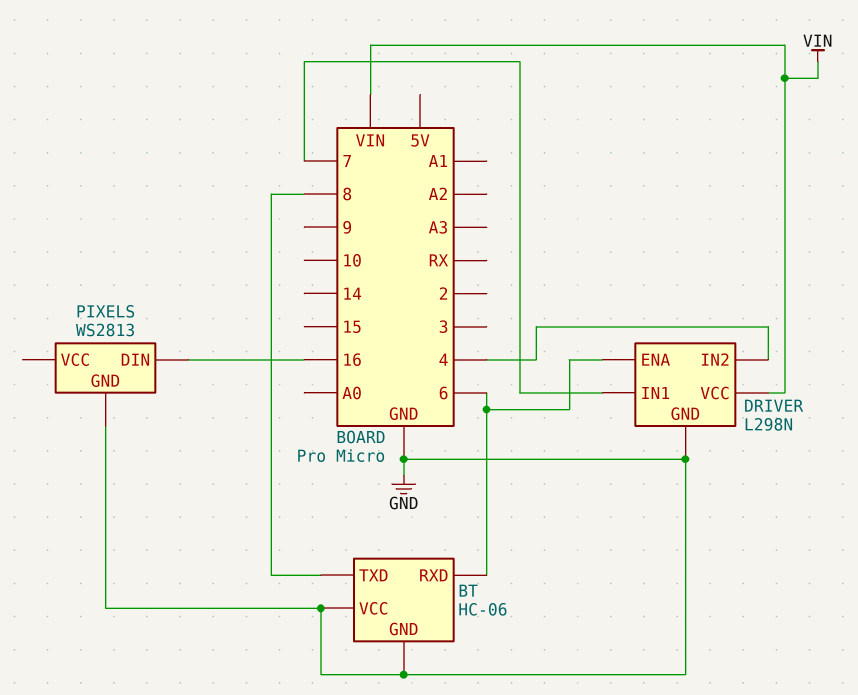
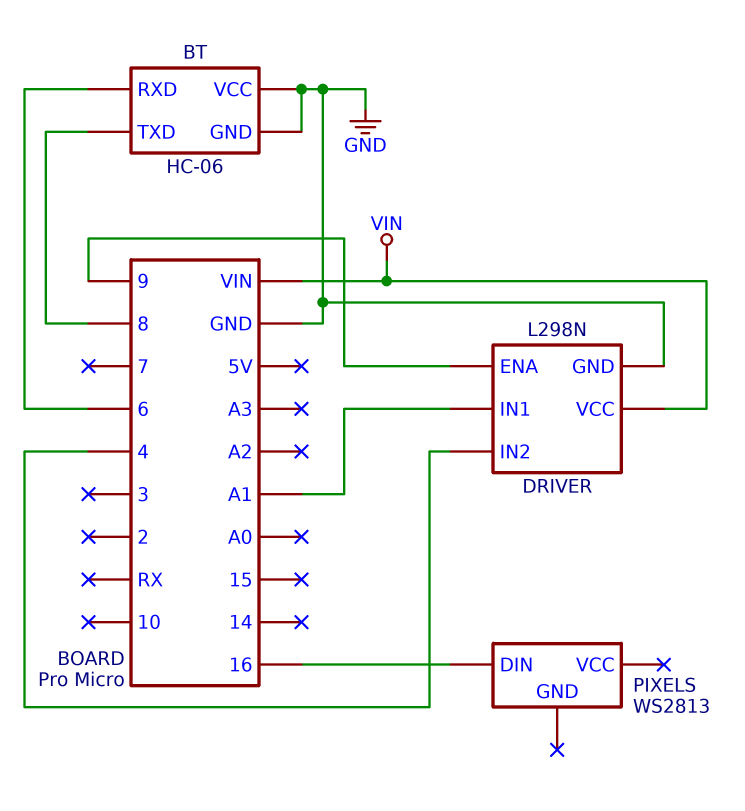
DRIVER pin ENA: 6 -> 9
DRIVER pin IN1: 7 -> A1
PIXELS pin GND: GND -> none

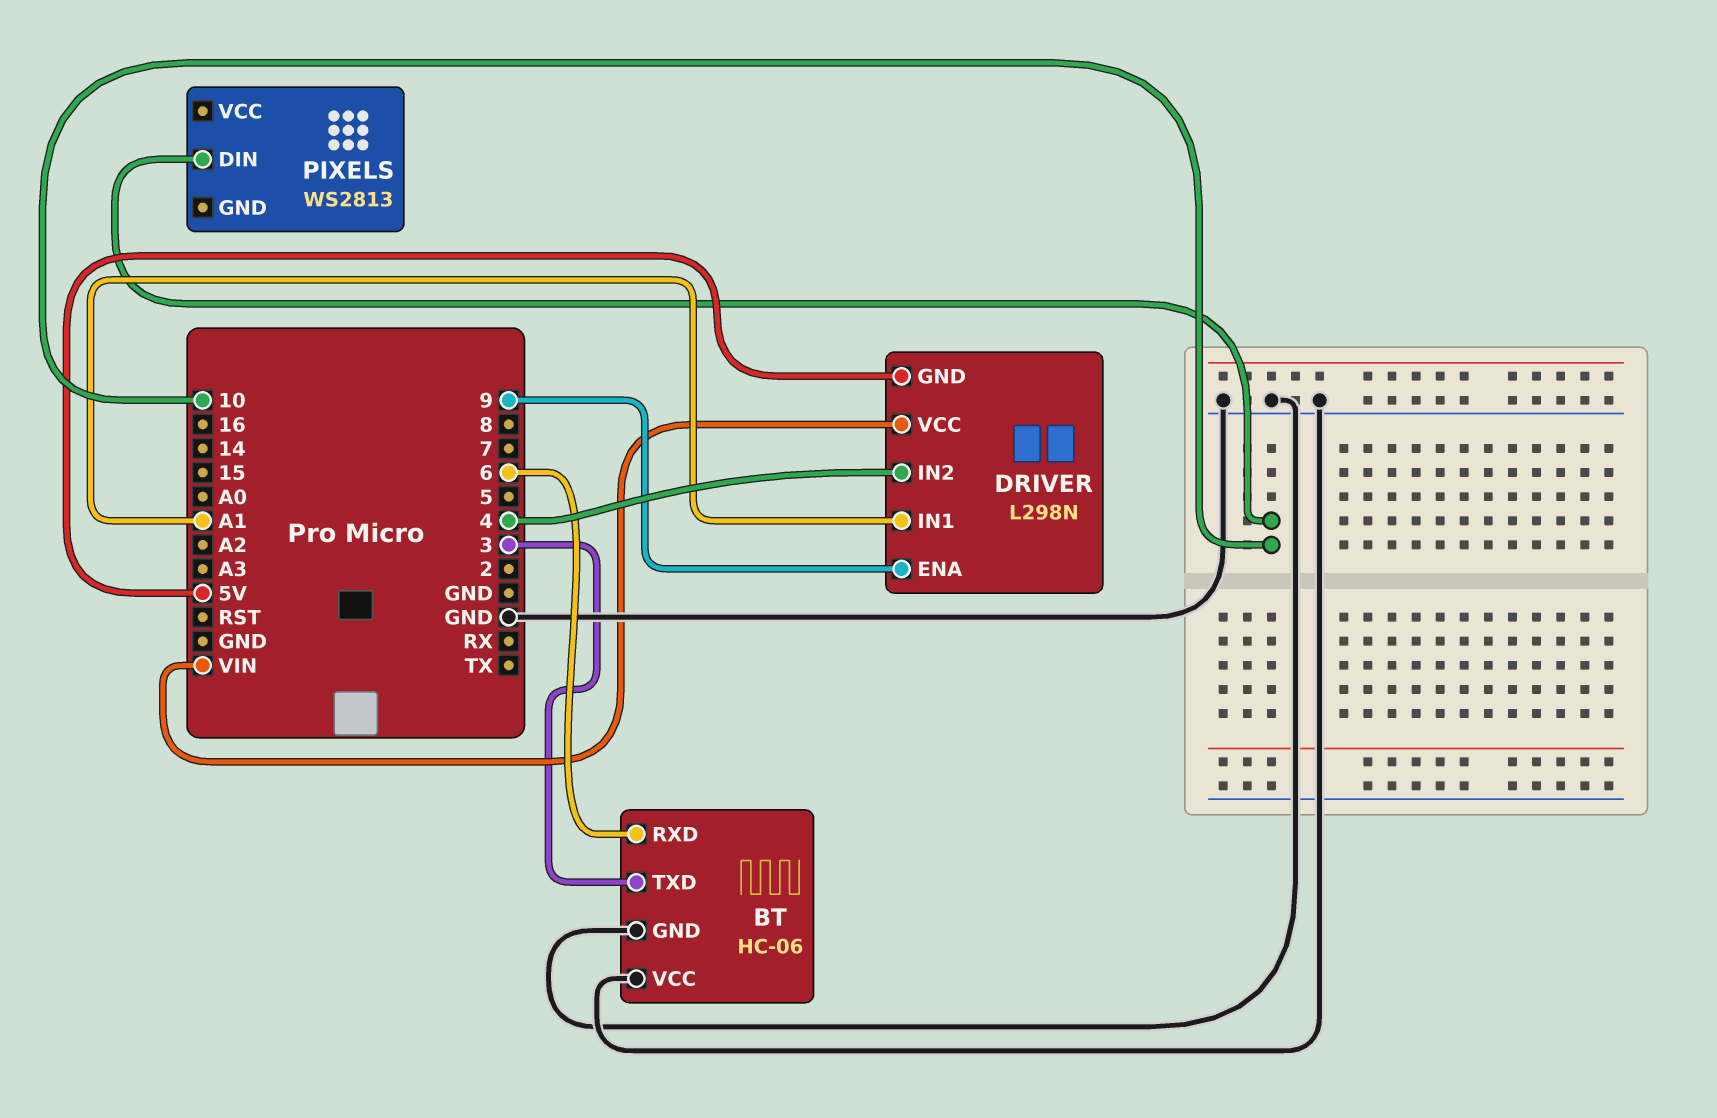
BT pin TXD: 8 -> 3
DRIVER pin GND: GND -> 5V
PIXELS pin DIN: 16 -> 10

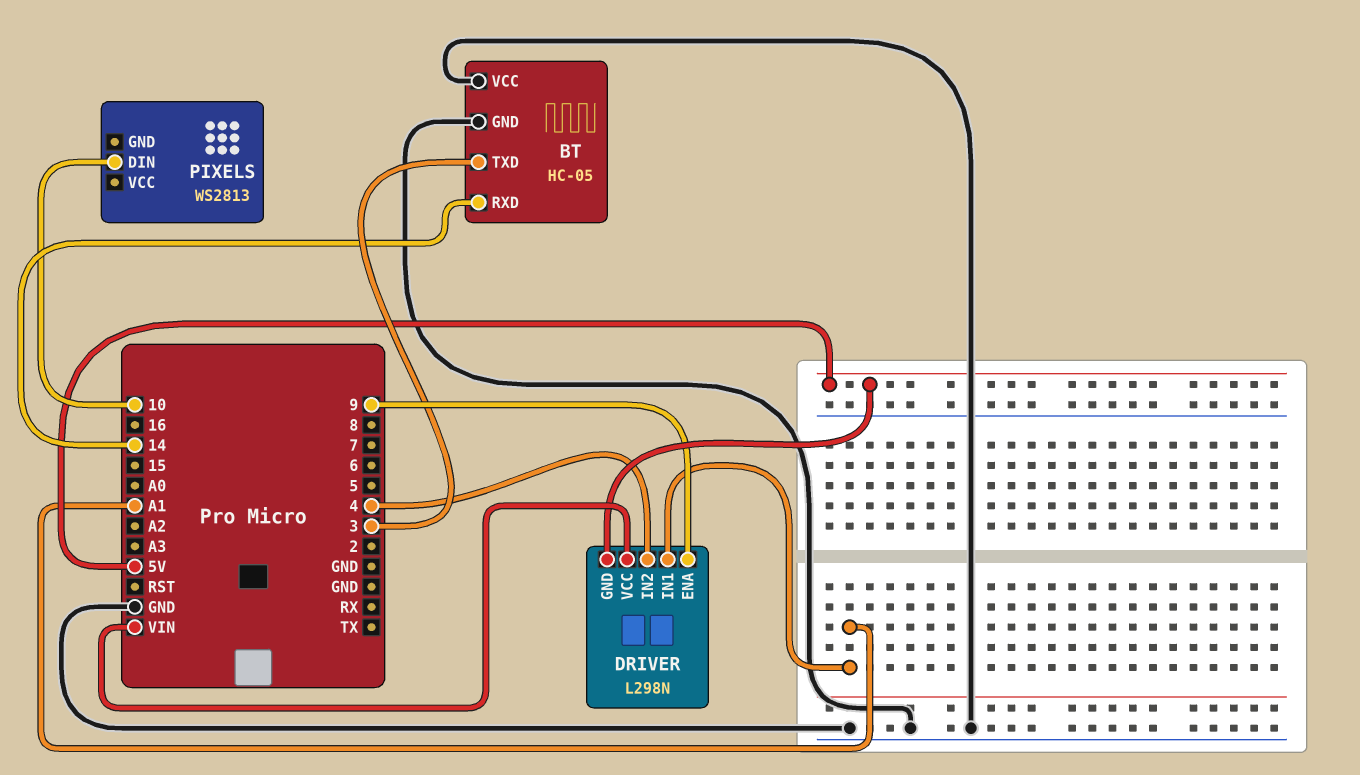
BT: HC-06 -> HC-05
BT pin RXD: 6 -> 14

